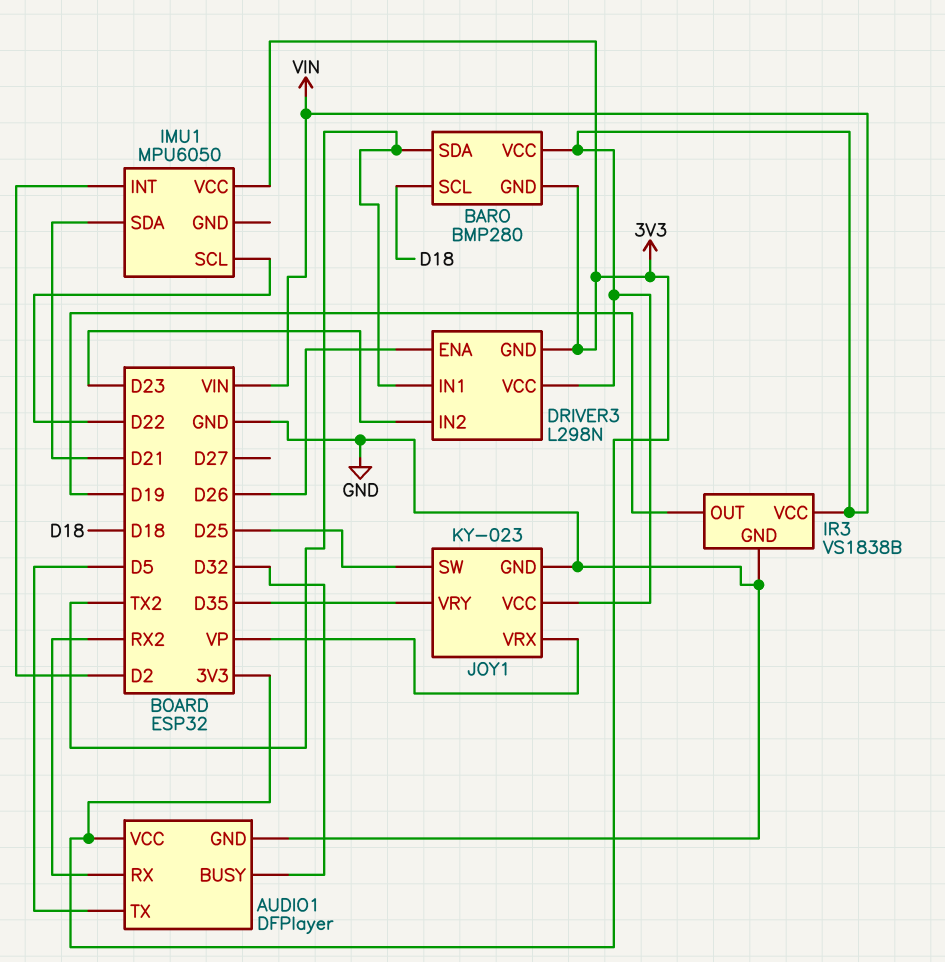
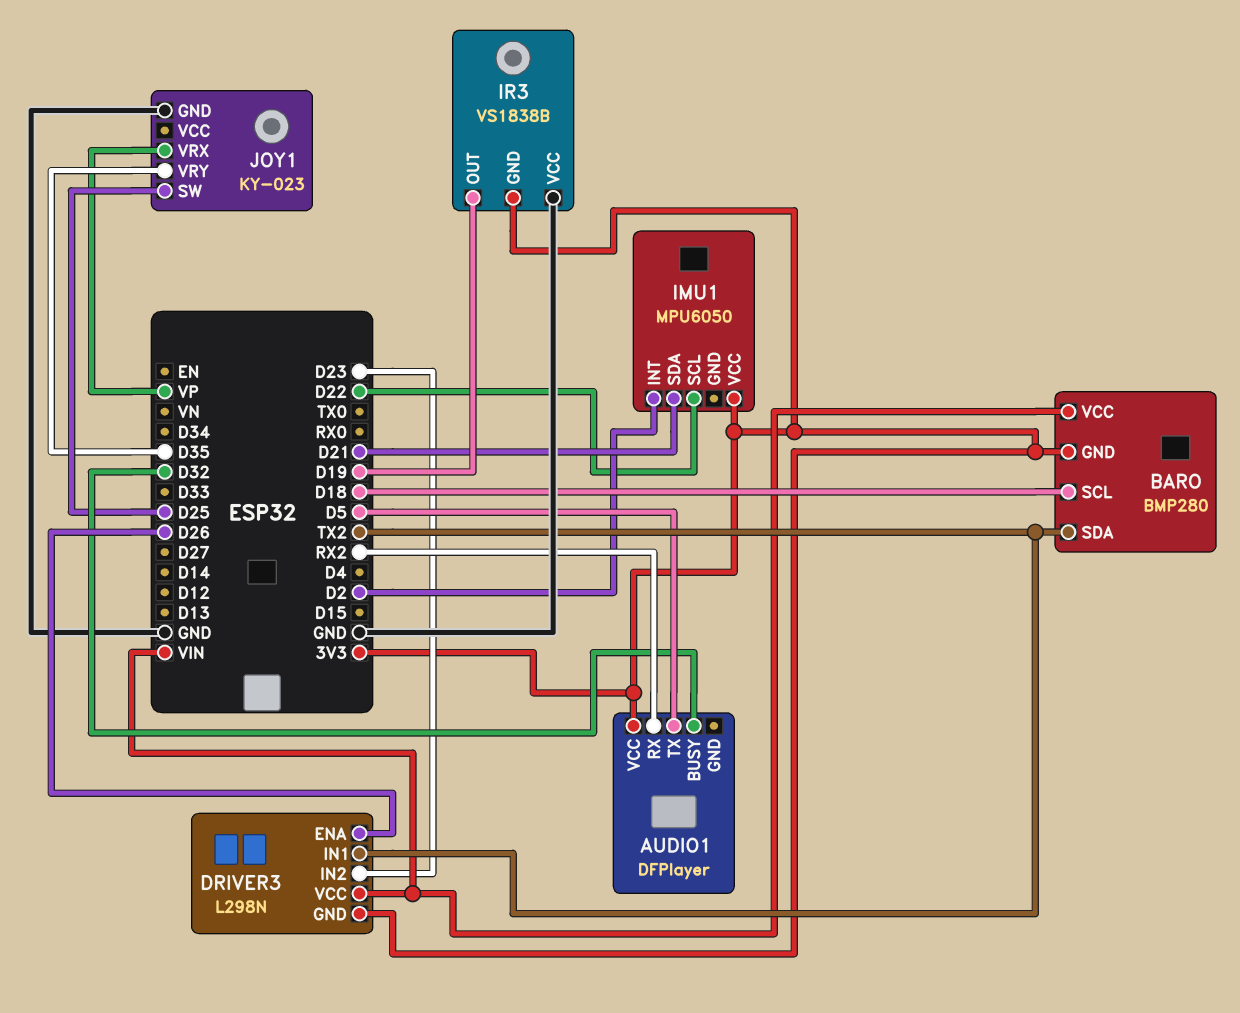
AUDIO1 pin GND: GND -> none
IR3 pin GND: GND -> 3V3
IR3 pin VCC: VIN -> GND
JOY1 pin VCC: VIN -> none

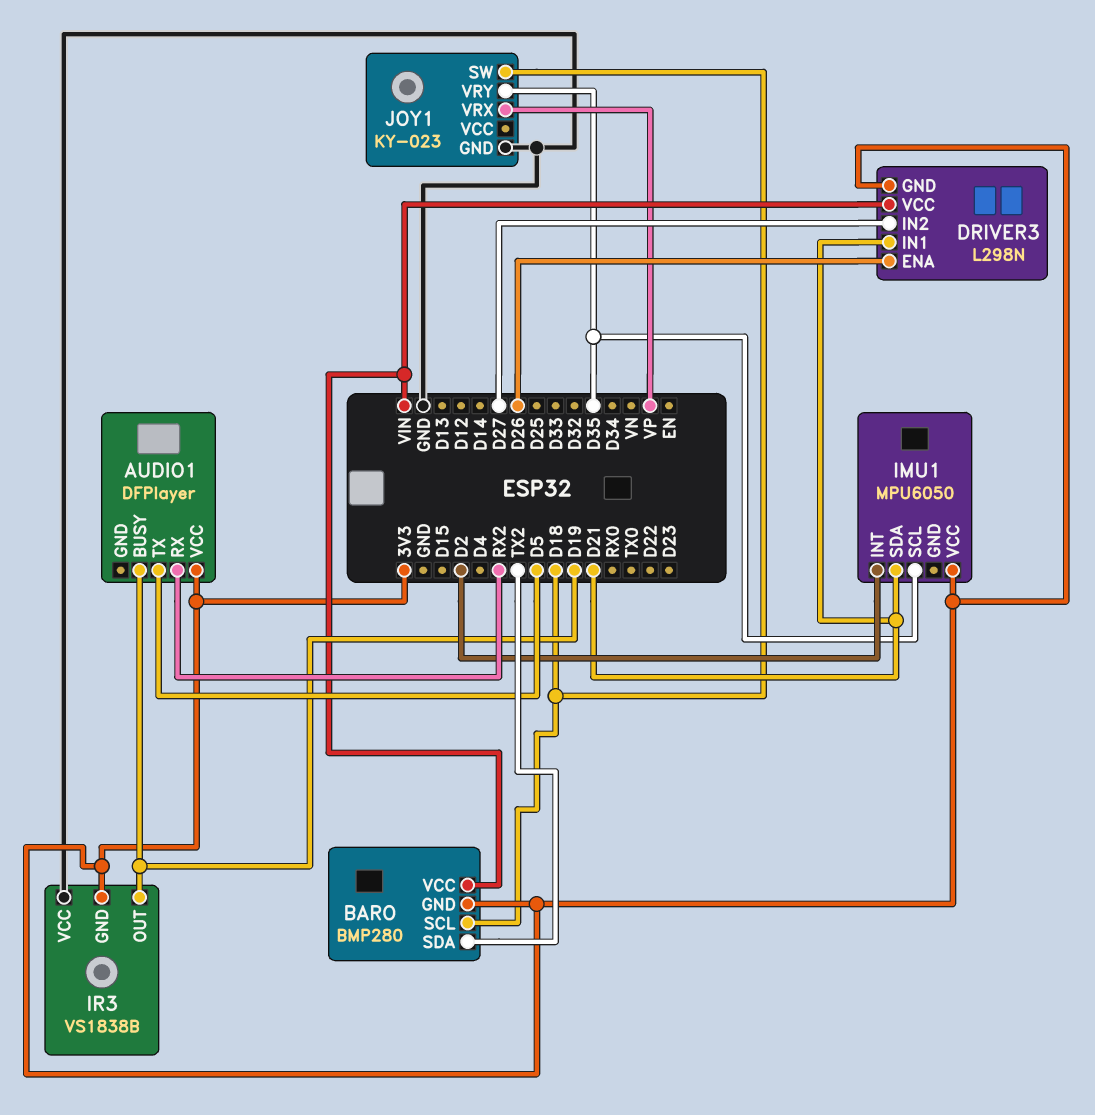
AUDIO1 pin BUSY: D32 -> D19
DRIVER3 pin IN1: TX2 -> D21
DRIVER3 pin IN2: D23 -> D27
IMU1 pin SCL: D22 -> D35
JOY1 pin SW: D25 -> D18

